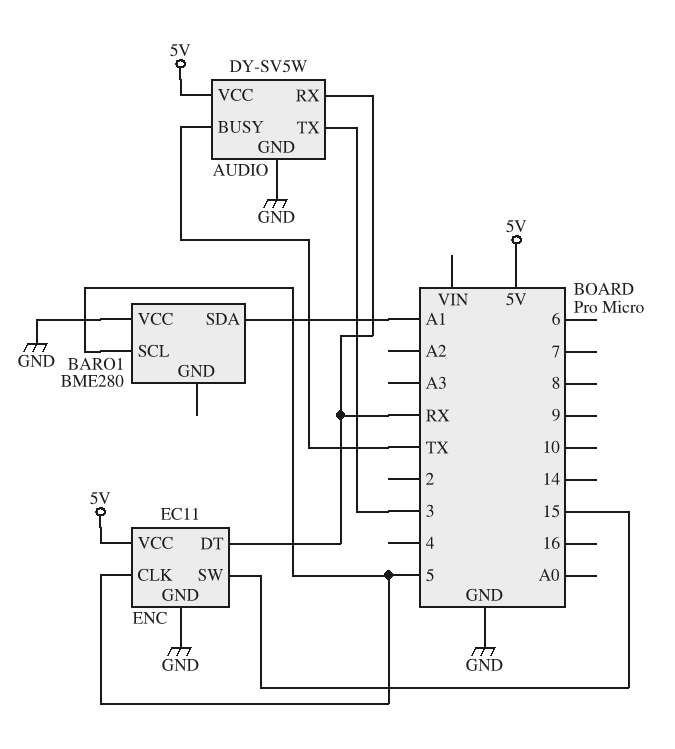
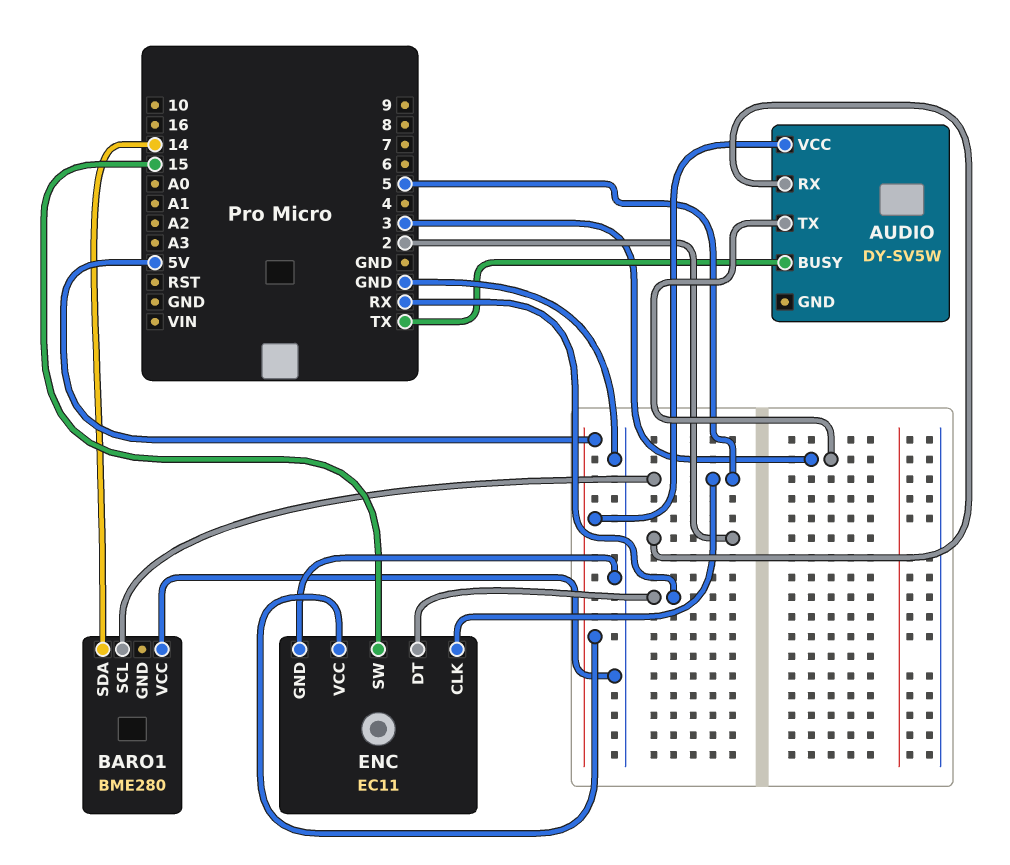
AUDIO pin GND: GND -> none
AUDIO pin RX: RX -> 2
BARO1 pin SDA: A1 -> 14

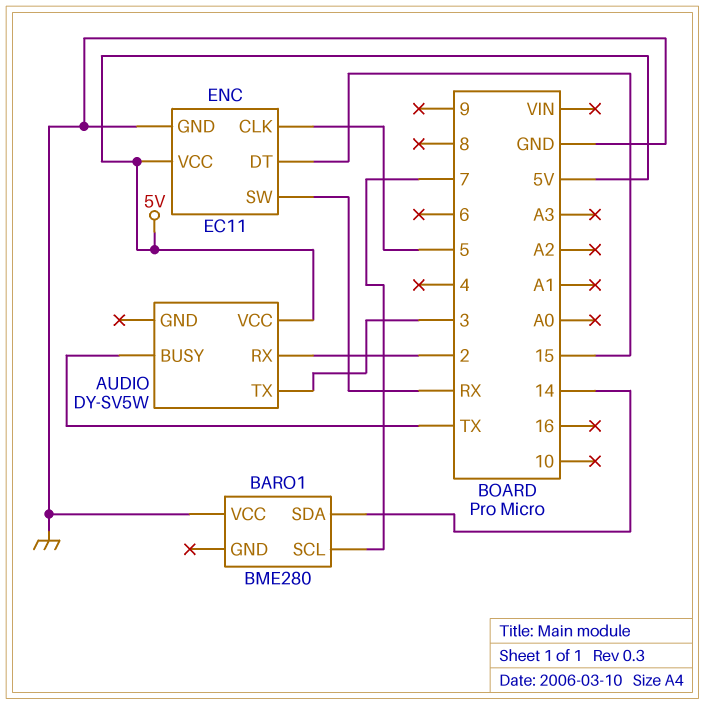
BARO1 pin SCL: 5 -> 7
ENC pin DT: RX -> 15
ENC pin SW: 15 -> RX

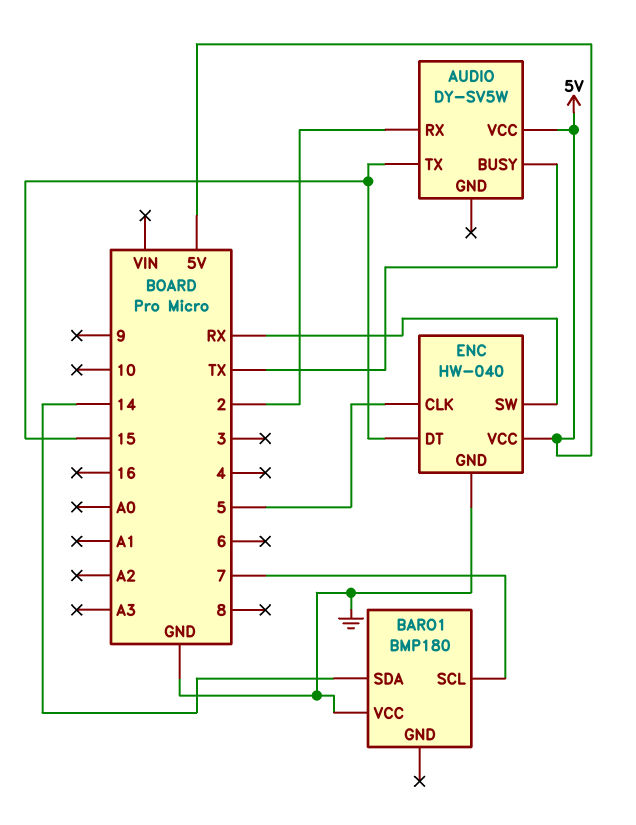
AUDIO pin TX: 3 -> 15
BARO1: BME280 -> BMP180
ENC: EC11 -> HW-040

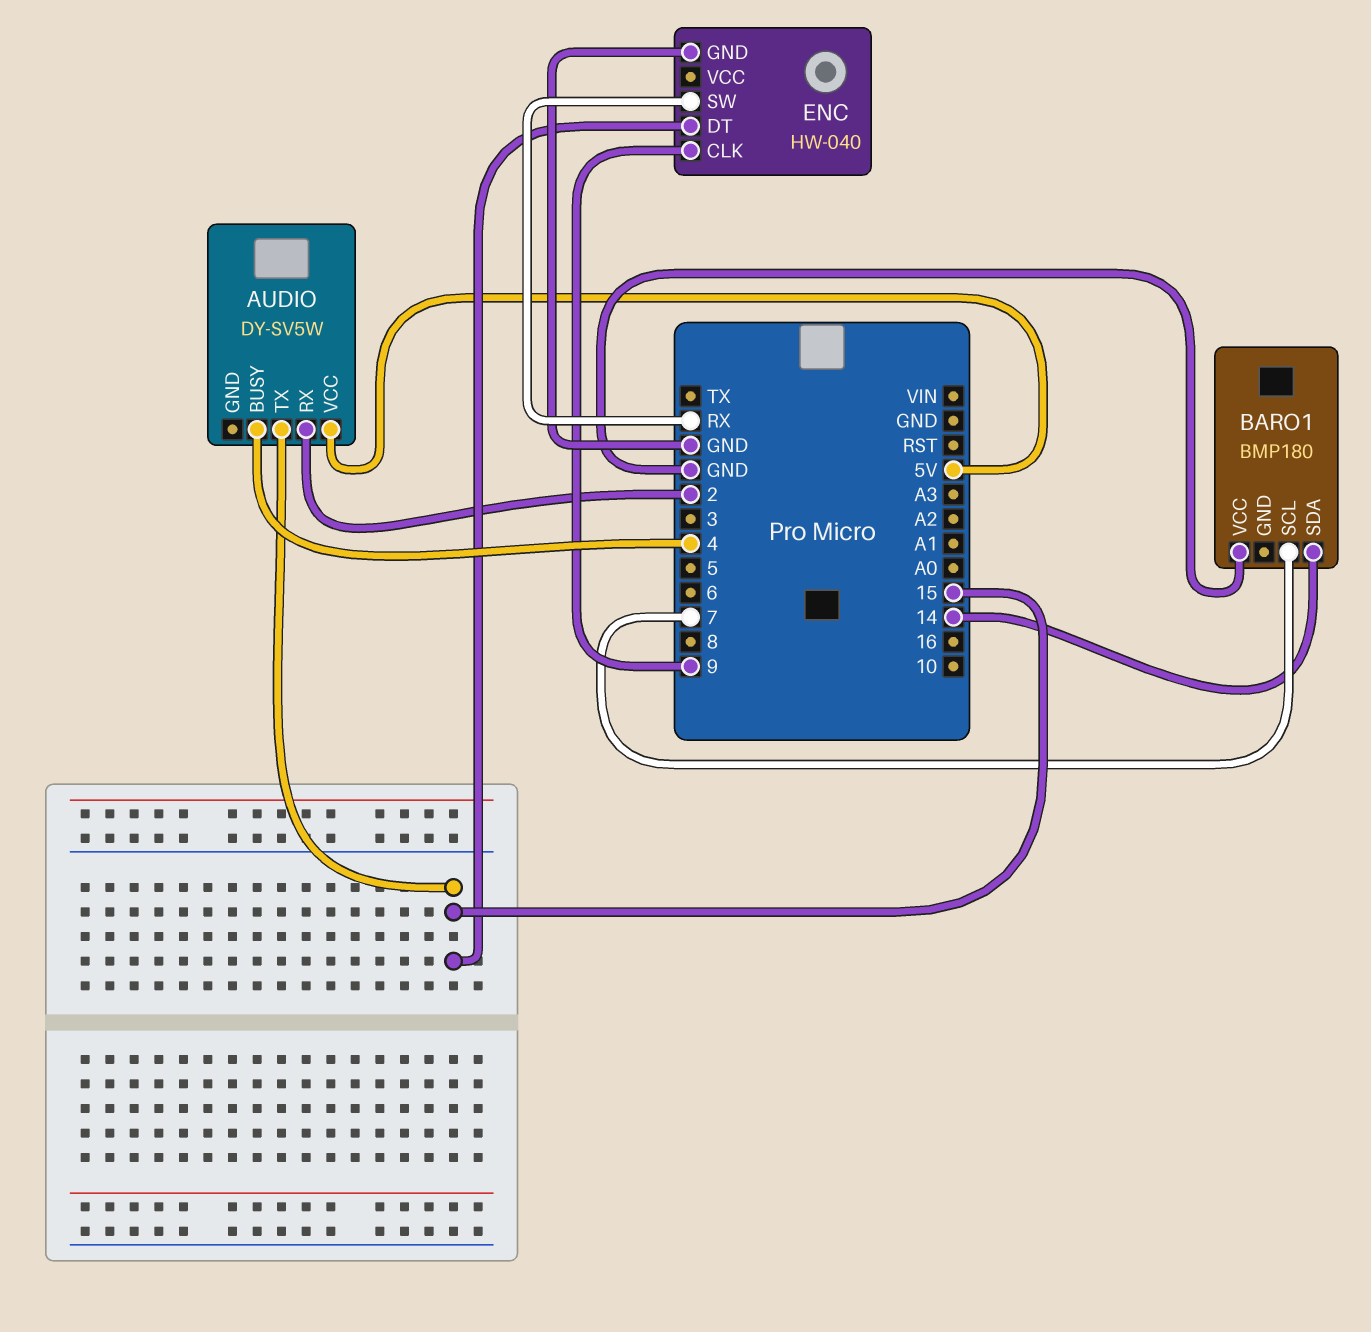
AUDIO pin BUSY: TX -> 4
ENC pin CLK: 5 -> 9
ENC pin VCC: 5V -> none

